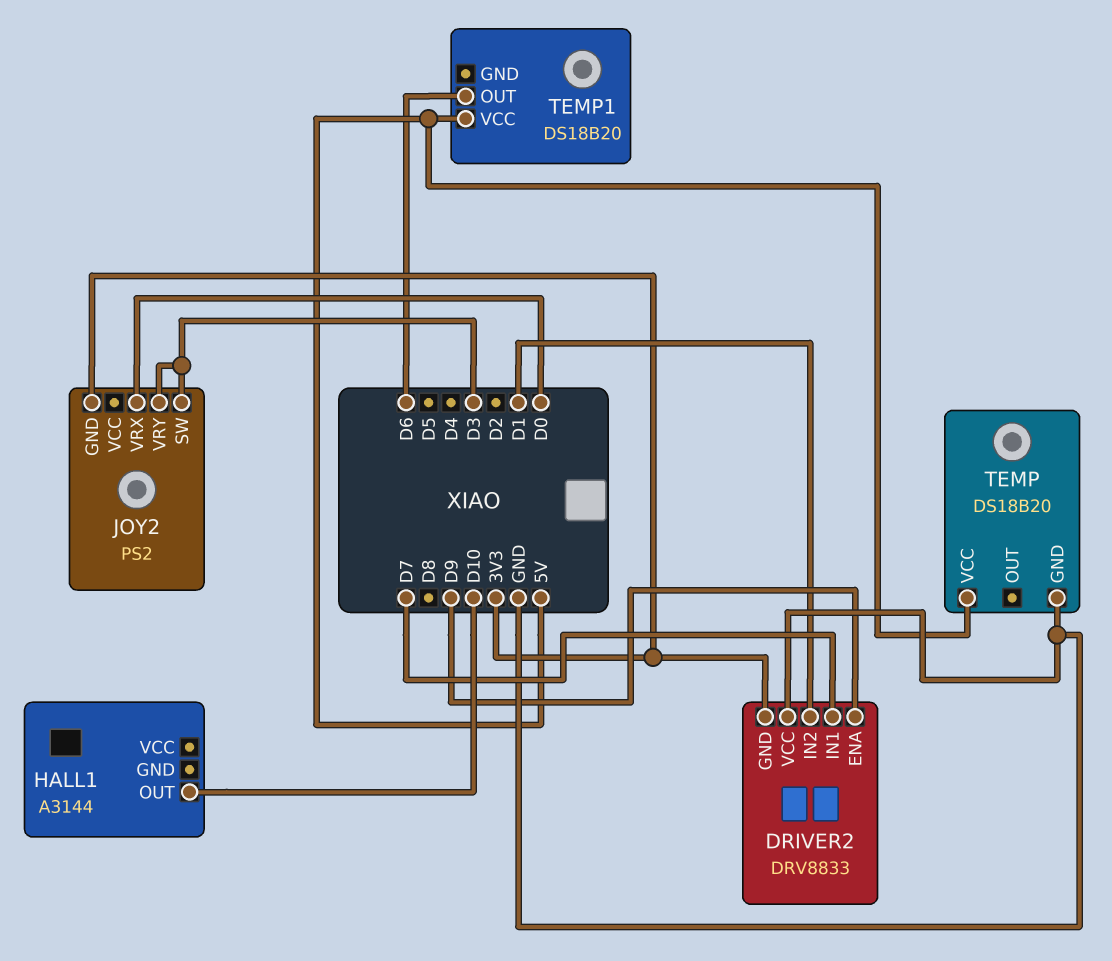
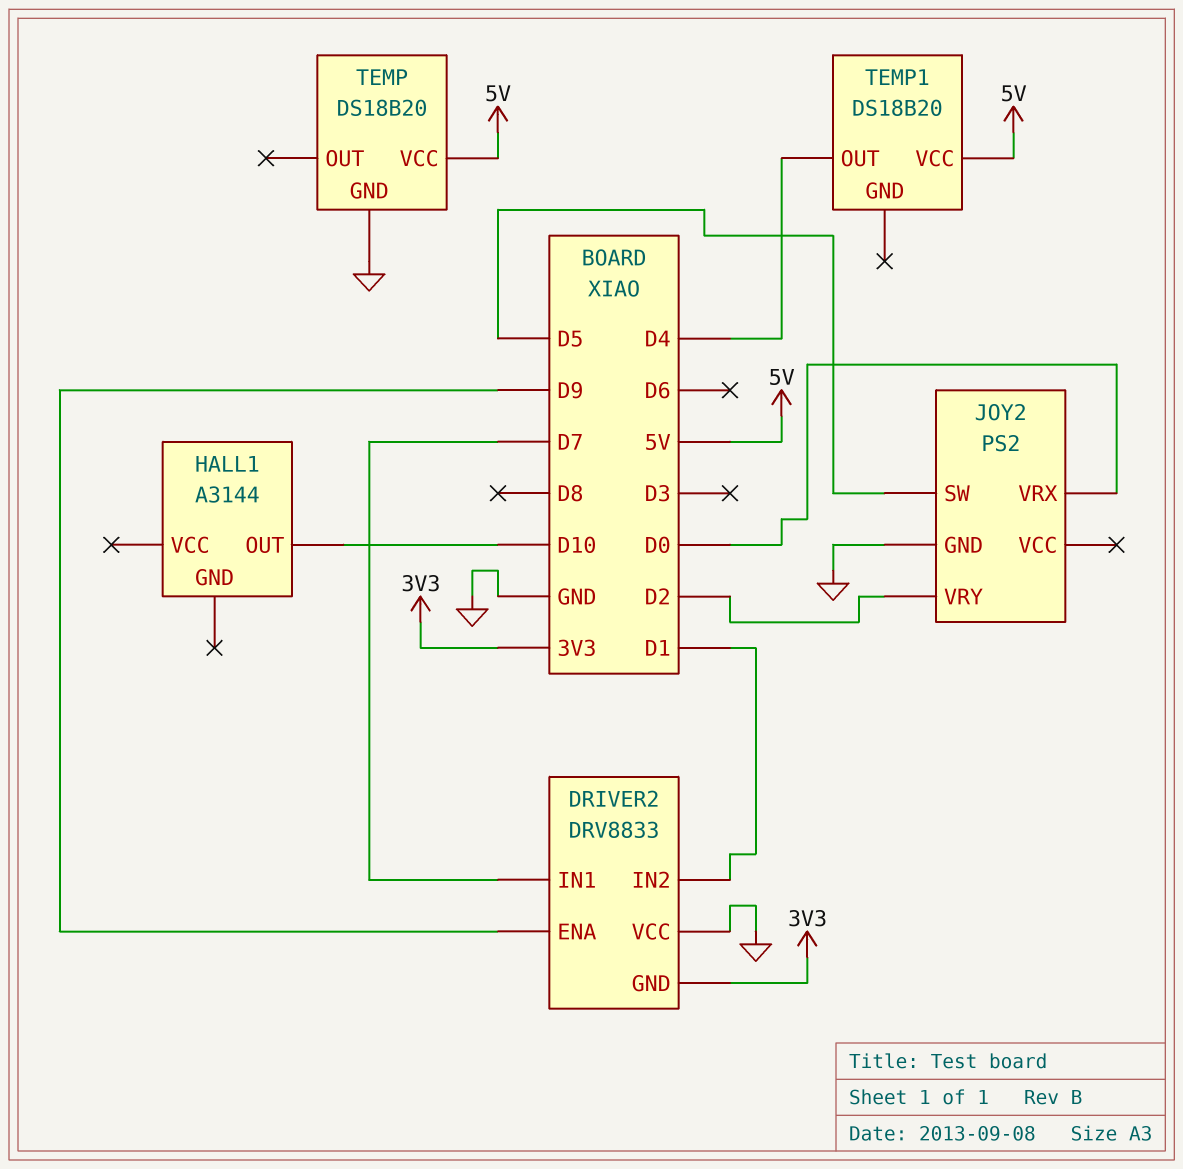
JOY2 pin GND: 3V3 -> GND
JOY2 pin SW: D3 -> D5
JOY2 pin VRY: D3 -> D2
TEMP1 pin OUT: D6 -> D4

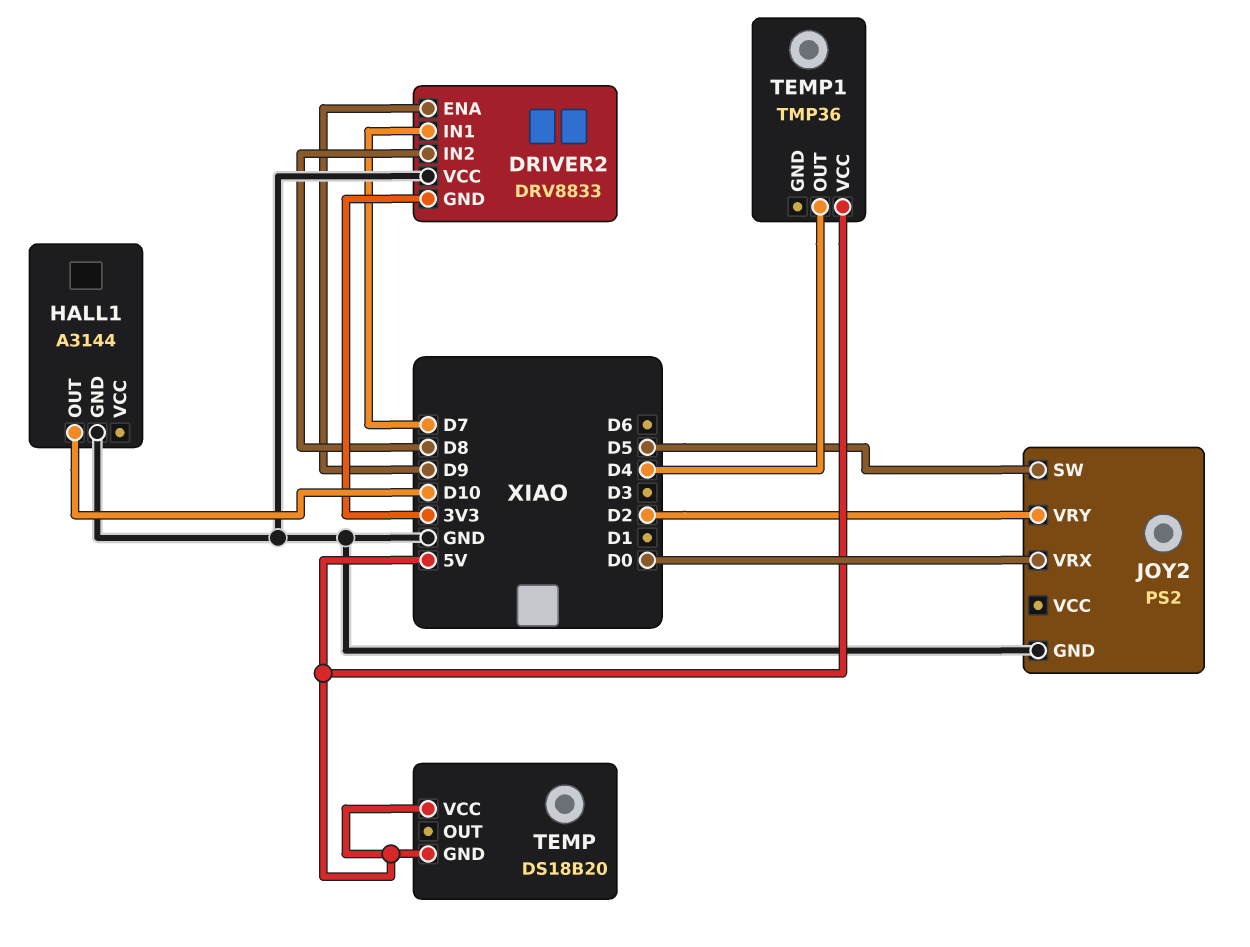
DRIVER2 pin IN2: D1 -> D8
HALL1 pin GND: none -> GND
TEMP pin GND: GND -> 5V
TEMP1: DS18B20 -> TMP36

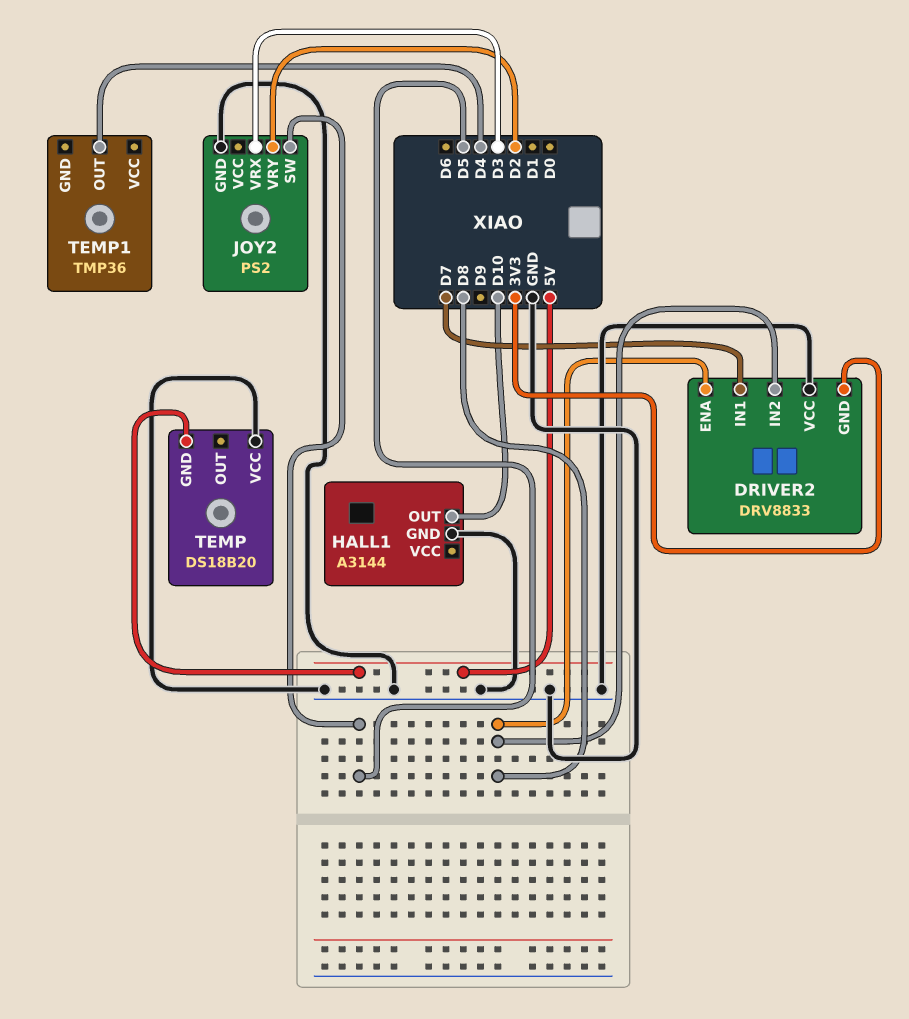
DRIVER2 pin ENA: D9 -> D8
JOY2 pin VRX: D0 -> D3
TEMP pin VCC: 5V -> GND
TEMP1 pin VCC: 5V -> none

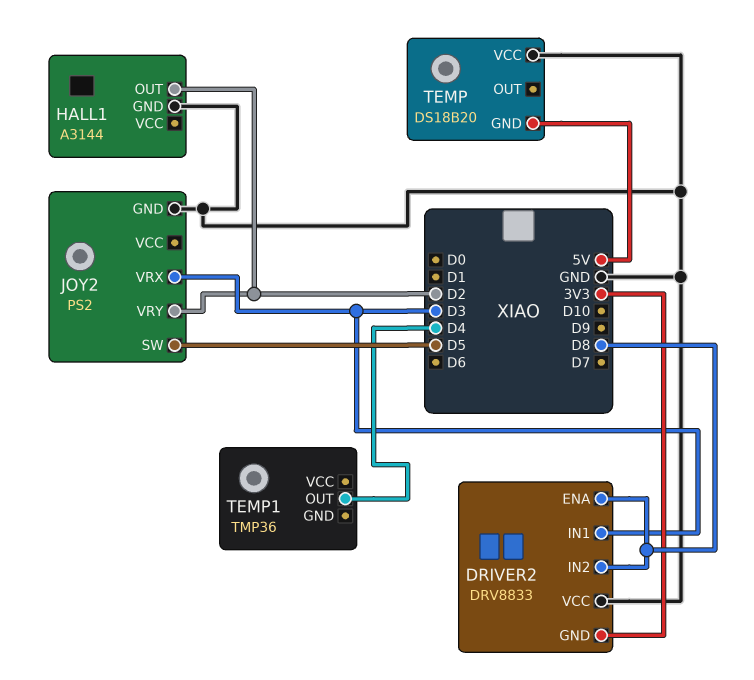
DRIVER2 pin IN1: D7 -> D3
HALL1 pin OUT: D10 -> D2

